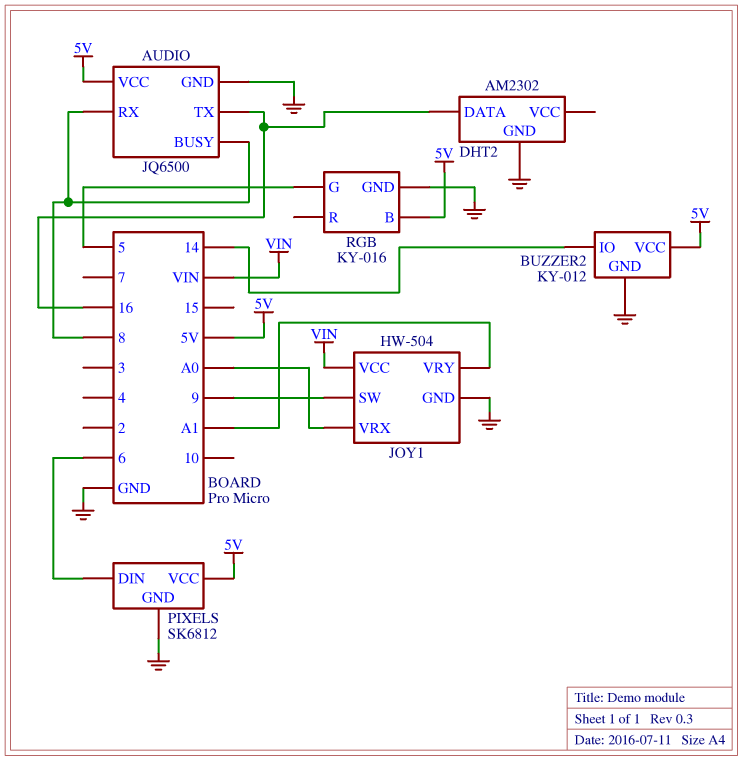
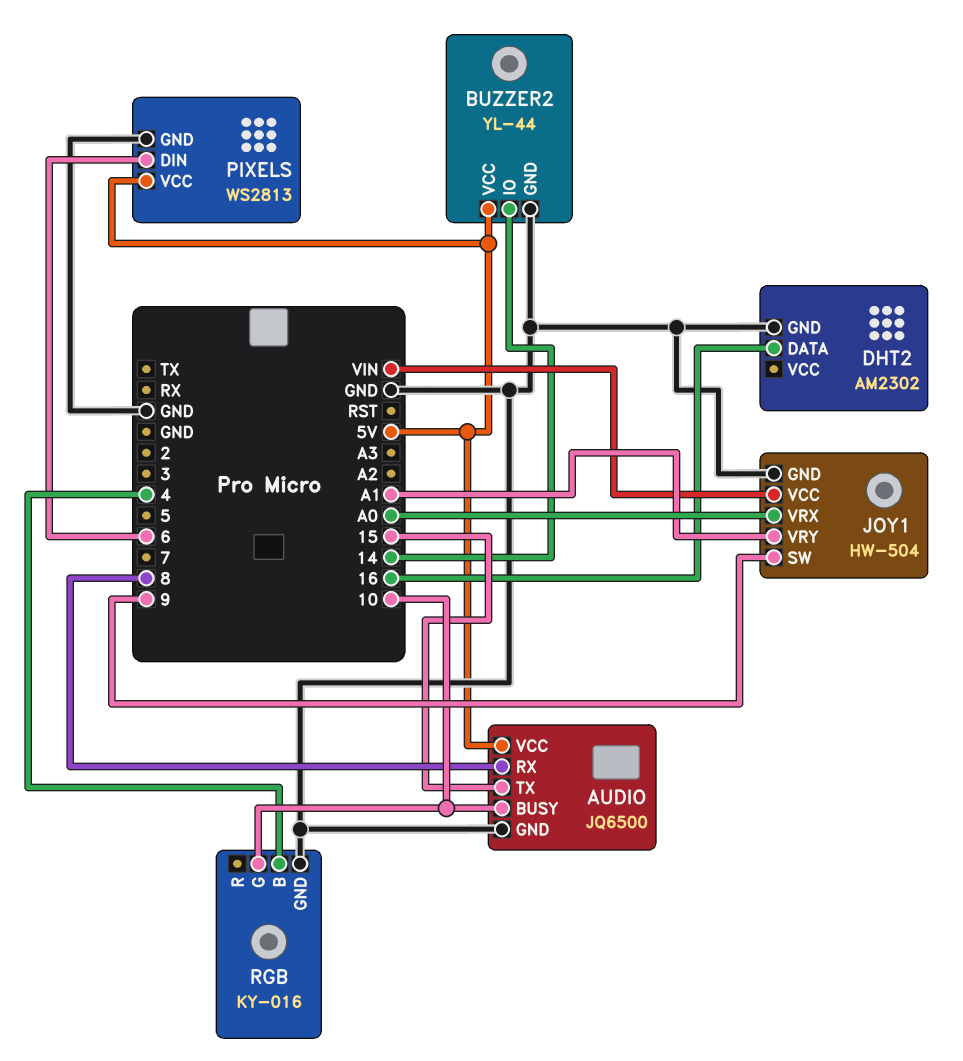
AUDIO pin BUSY: 8 -> 10
AUDIO pin TX: 16 -> 15
BUZZER2: KY-012 -> YL-44
PIXELS: SK6812 -> WS2813
RGB pin B: 5V -> 4
RGB pin G: 5 -> 10

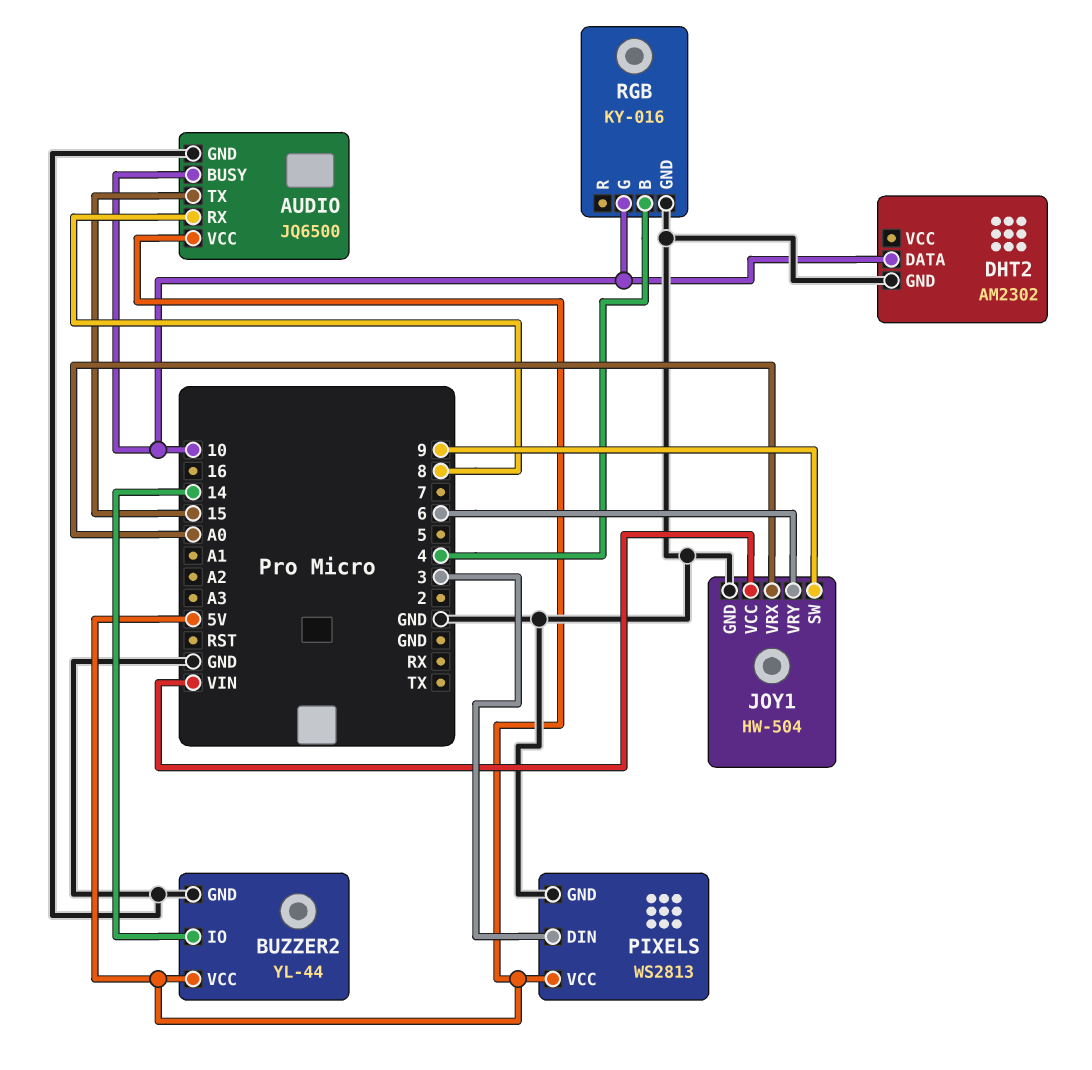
DHT2 pin DATA: 16 -> 10
JOY1 pin VRY: A1 -> 6
PIXELS pin DIN: 6 -> 3

